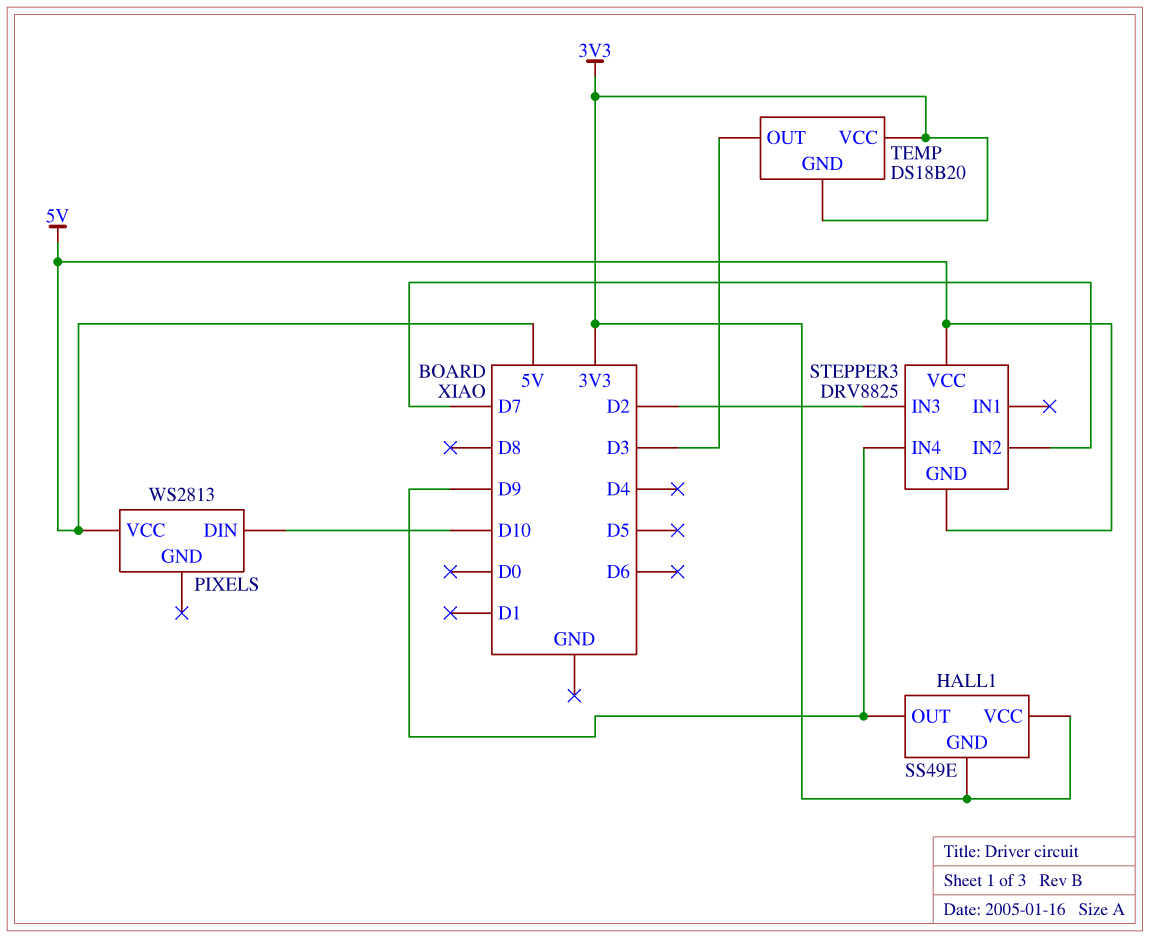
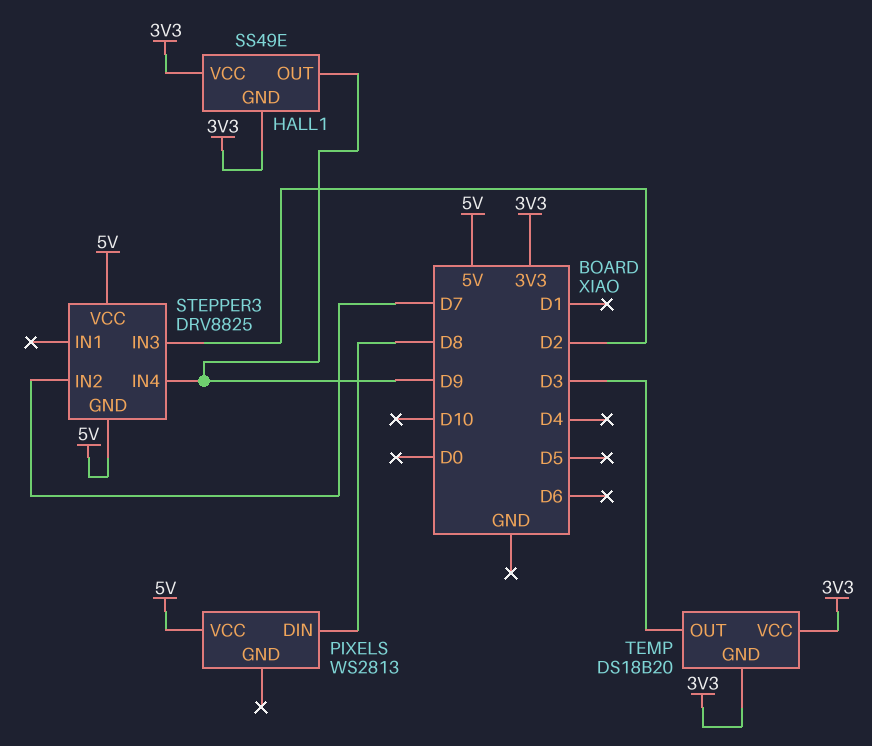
PIXELS pin DIN: D10 -> D8

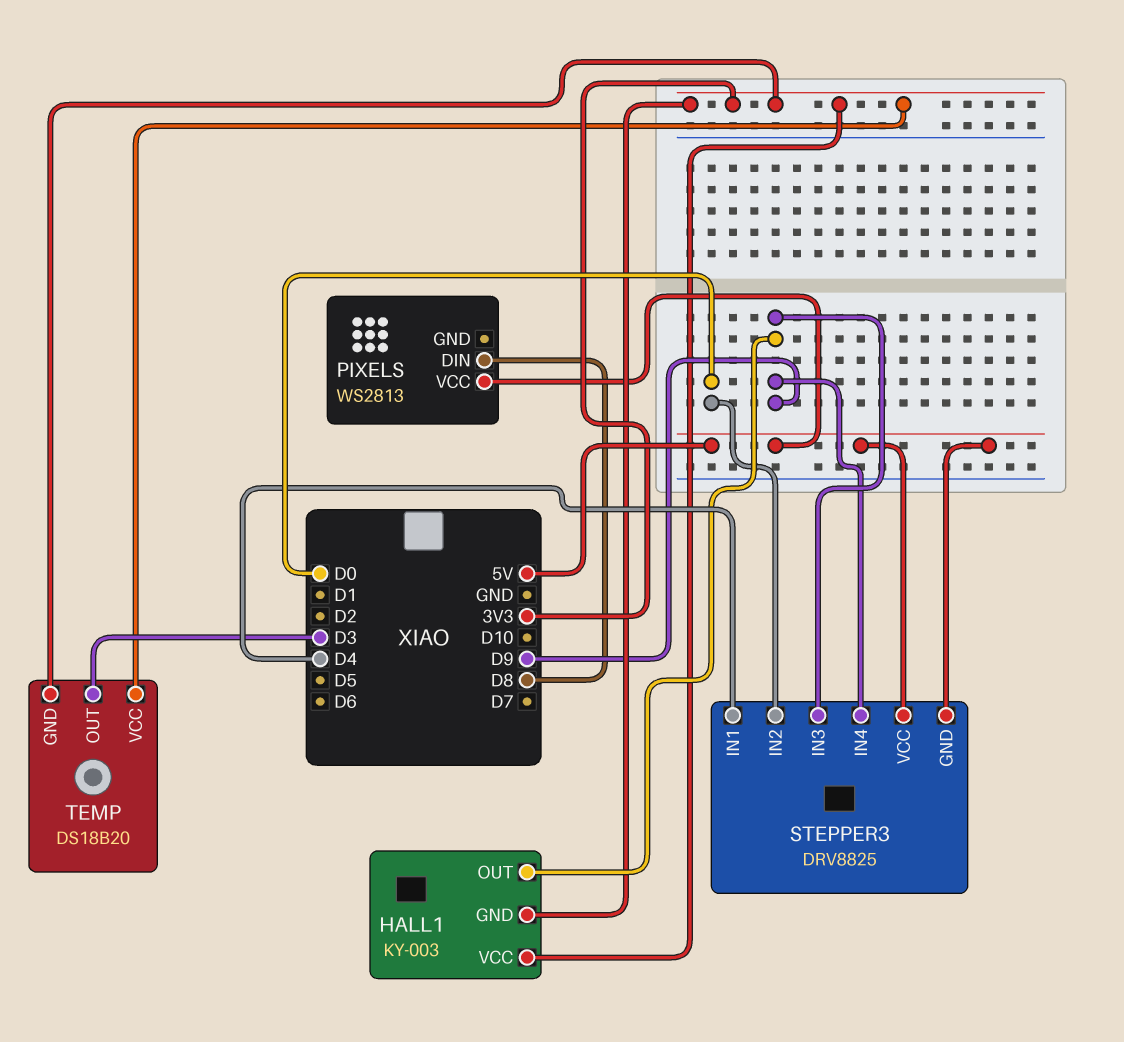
HALL1: SS49E -> KY-003
STEPPER3 pin IN1: none -> D4
STEPPER3 pin IN2: D7 -> D0
STEPPER3 pin IN3: D2 -> D9

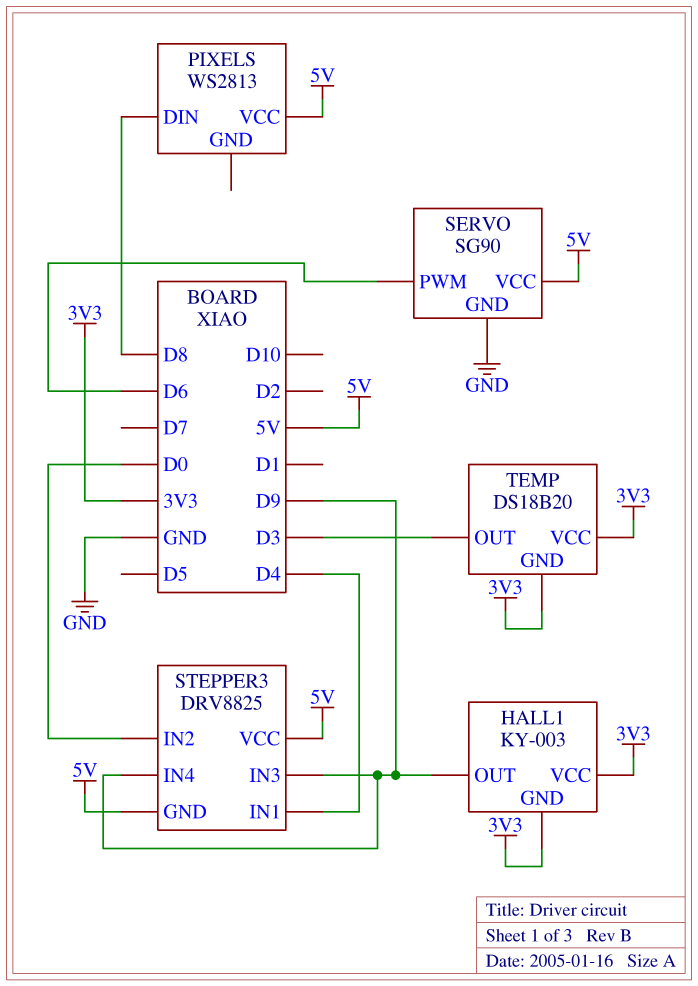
SERVO: none -> SG90
SERVO pin GND: none -> GND
SERVO pin PWM: none -> D6
SERVO pin VCC: none -> 5V

